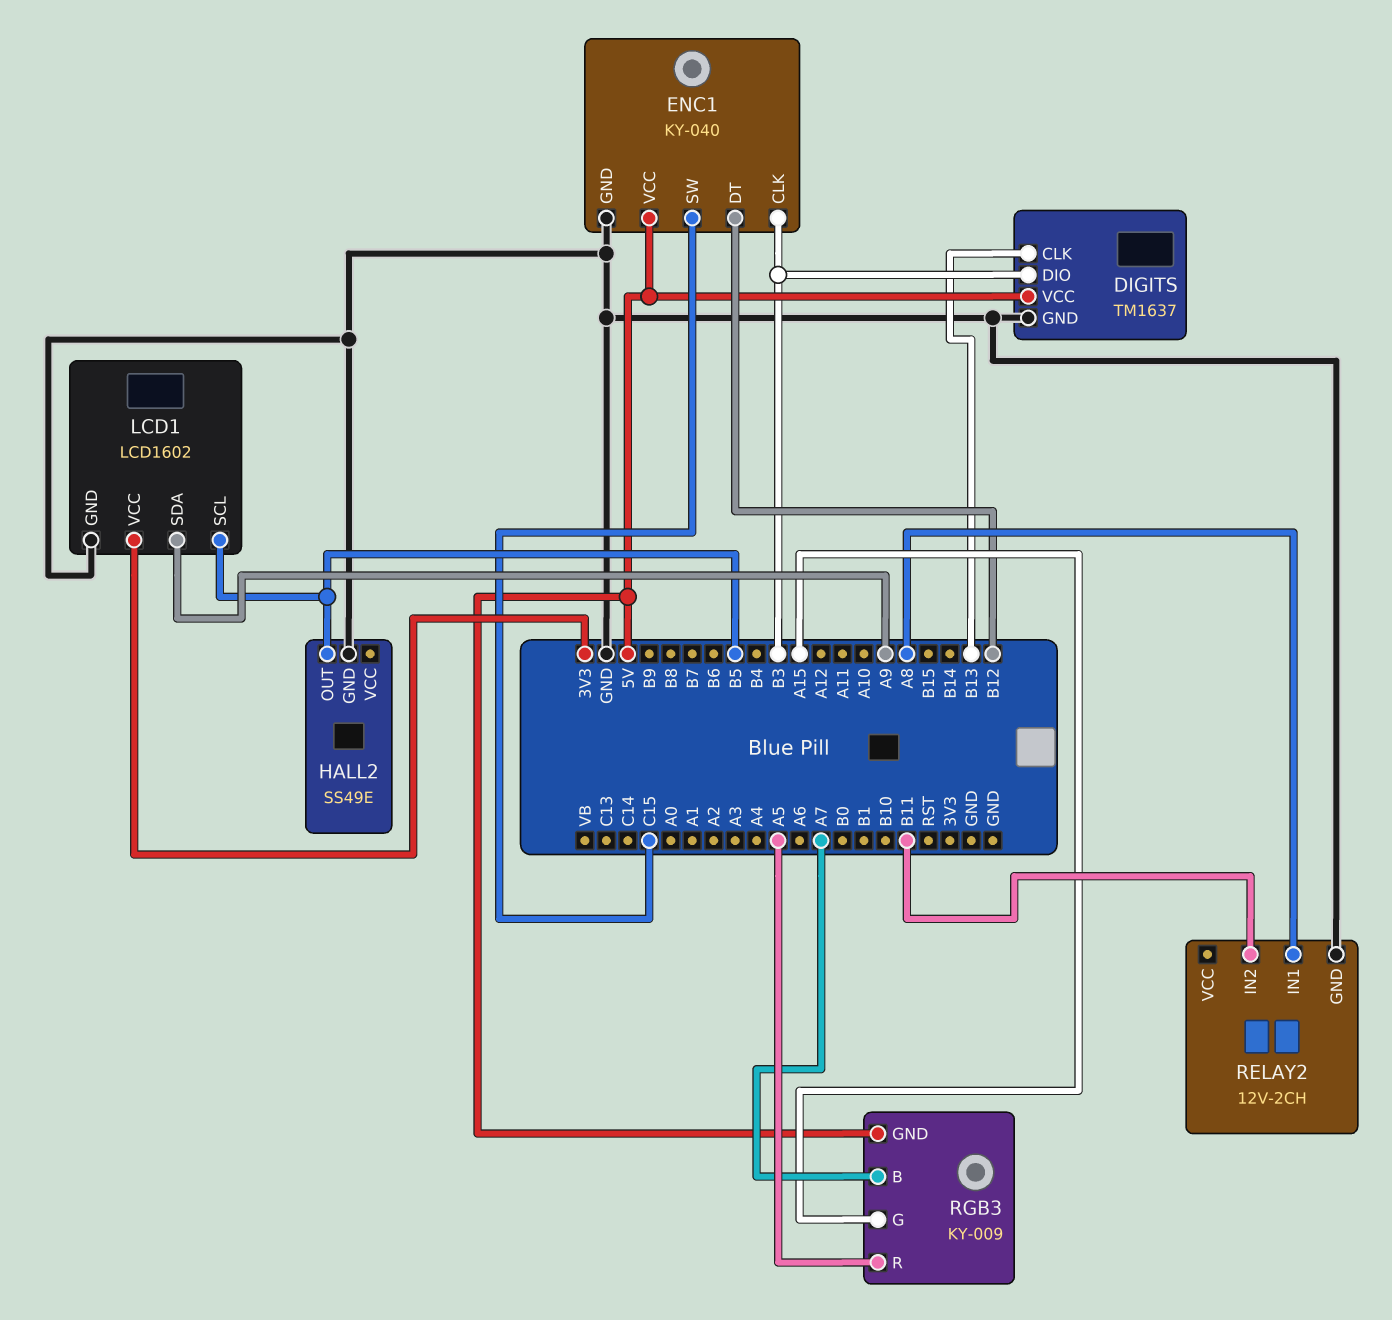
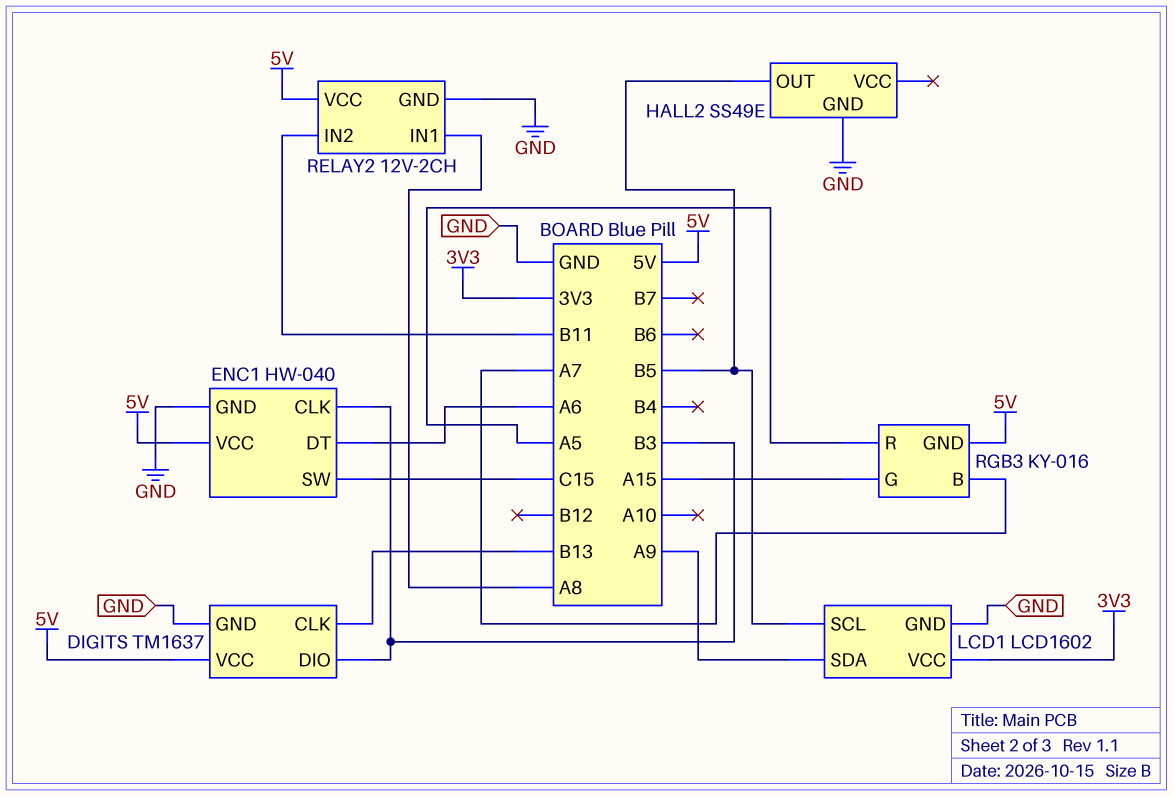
ENC1: KY-040 -> HW-040
ENC1 pin DT: B12 -> A6
RELAY2 pin VCC: none -> 5V
RGB3: KY-009 -> KY-016

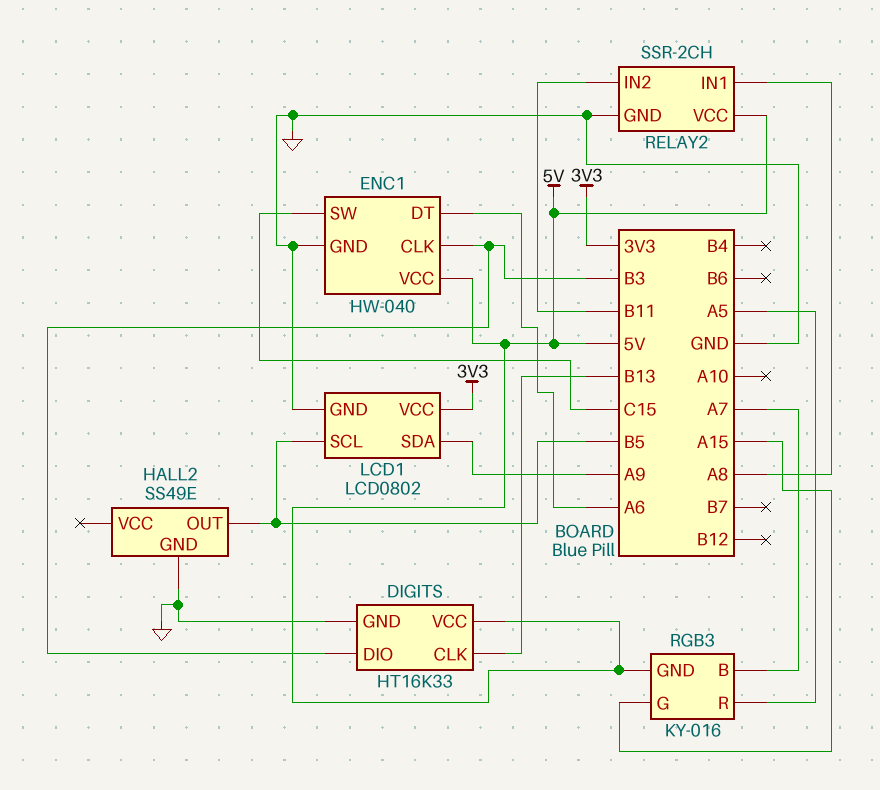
DIGITS: TM1637 -> HT16K33
LCD1: LCD1602 -> LCD0802
RELAY2: 12V-2CH -> SSR-2CH

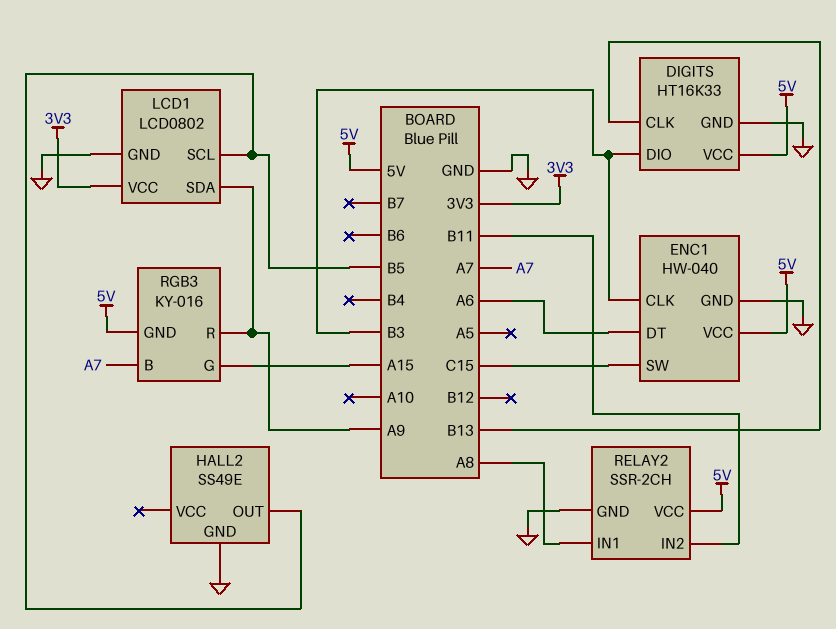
RGB3 pin R: A5 -> A9

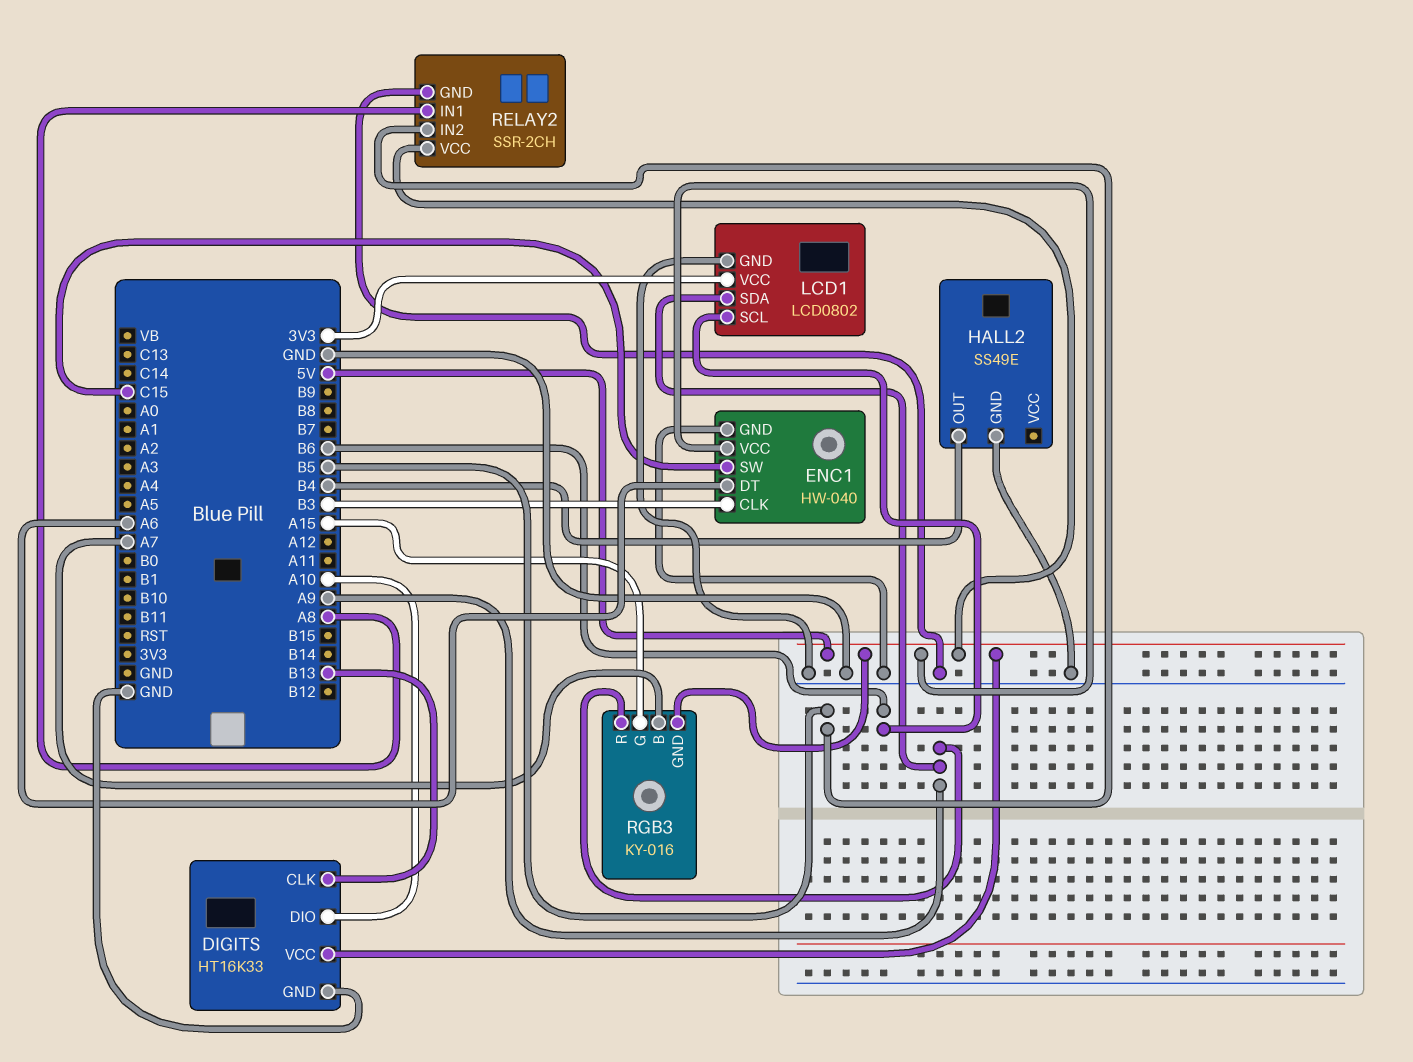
DIGITS pin DIO: B3 -> A10
HALL2 pin OUT: B5 -> B4
LCD1 pin SCL: B5 -> B6
RELAY2 pin IN2: B11 -> B5

